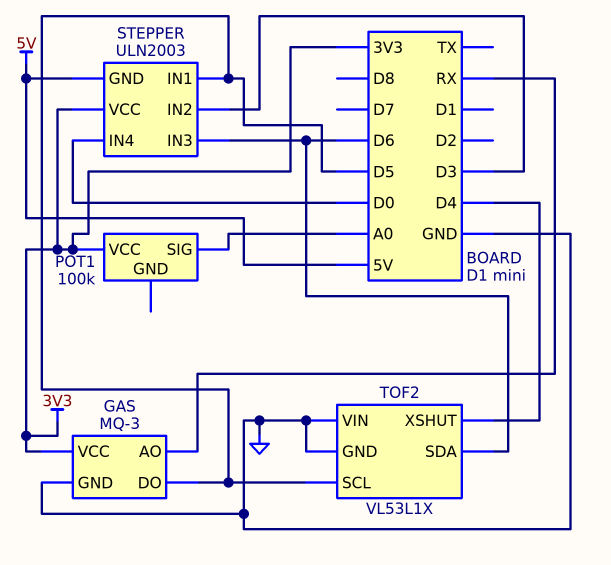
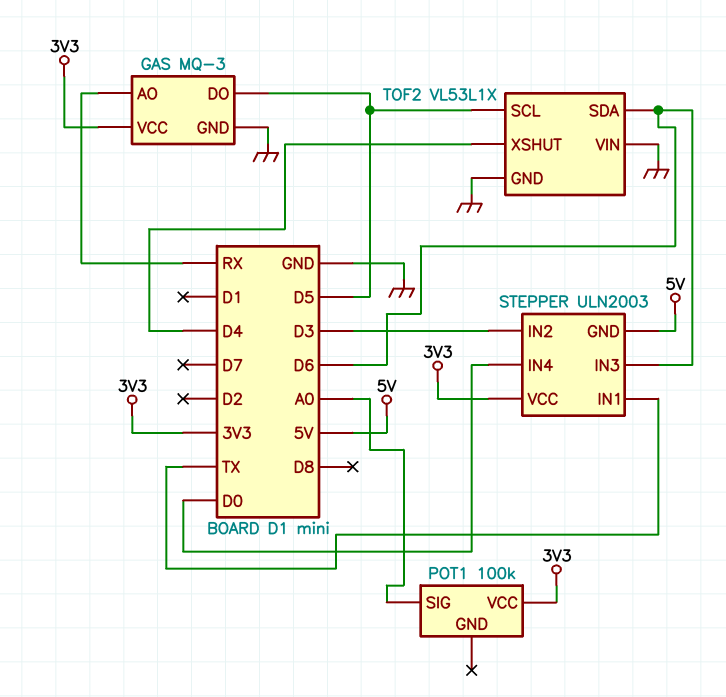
STEPPER pin IN1: D5 -> TX

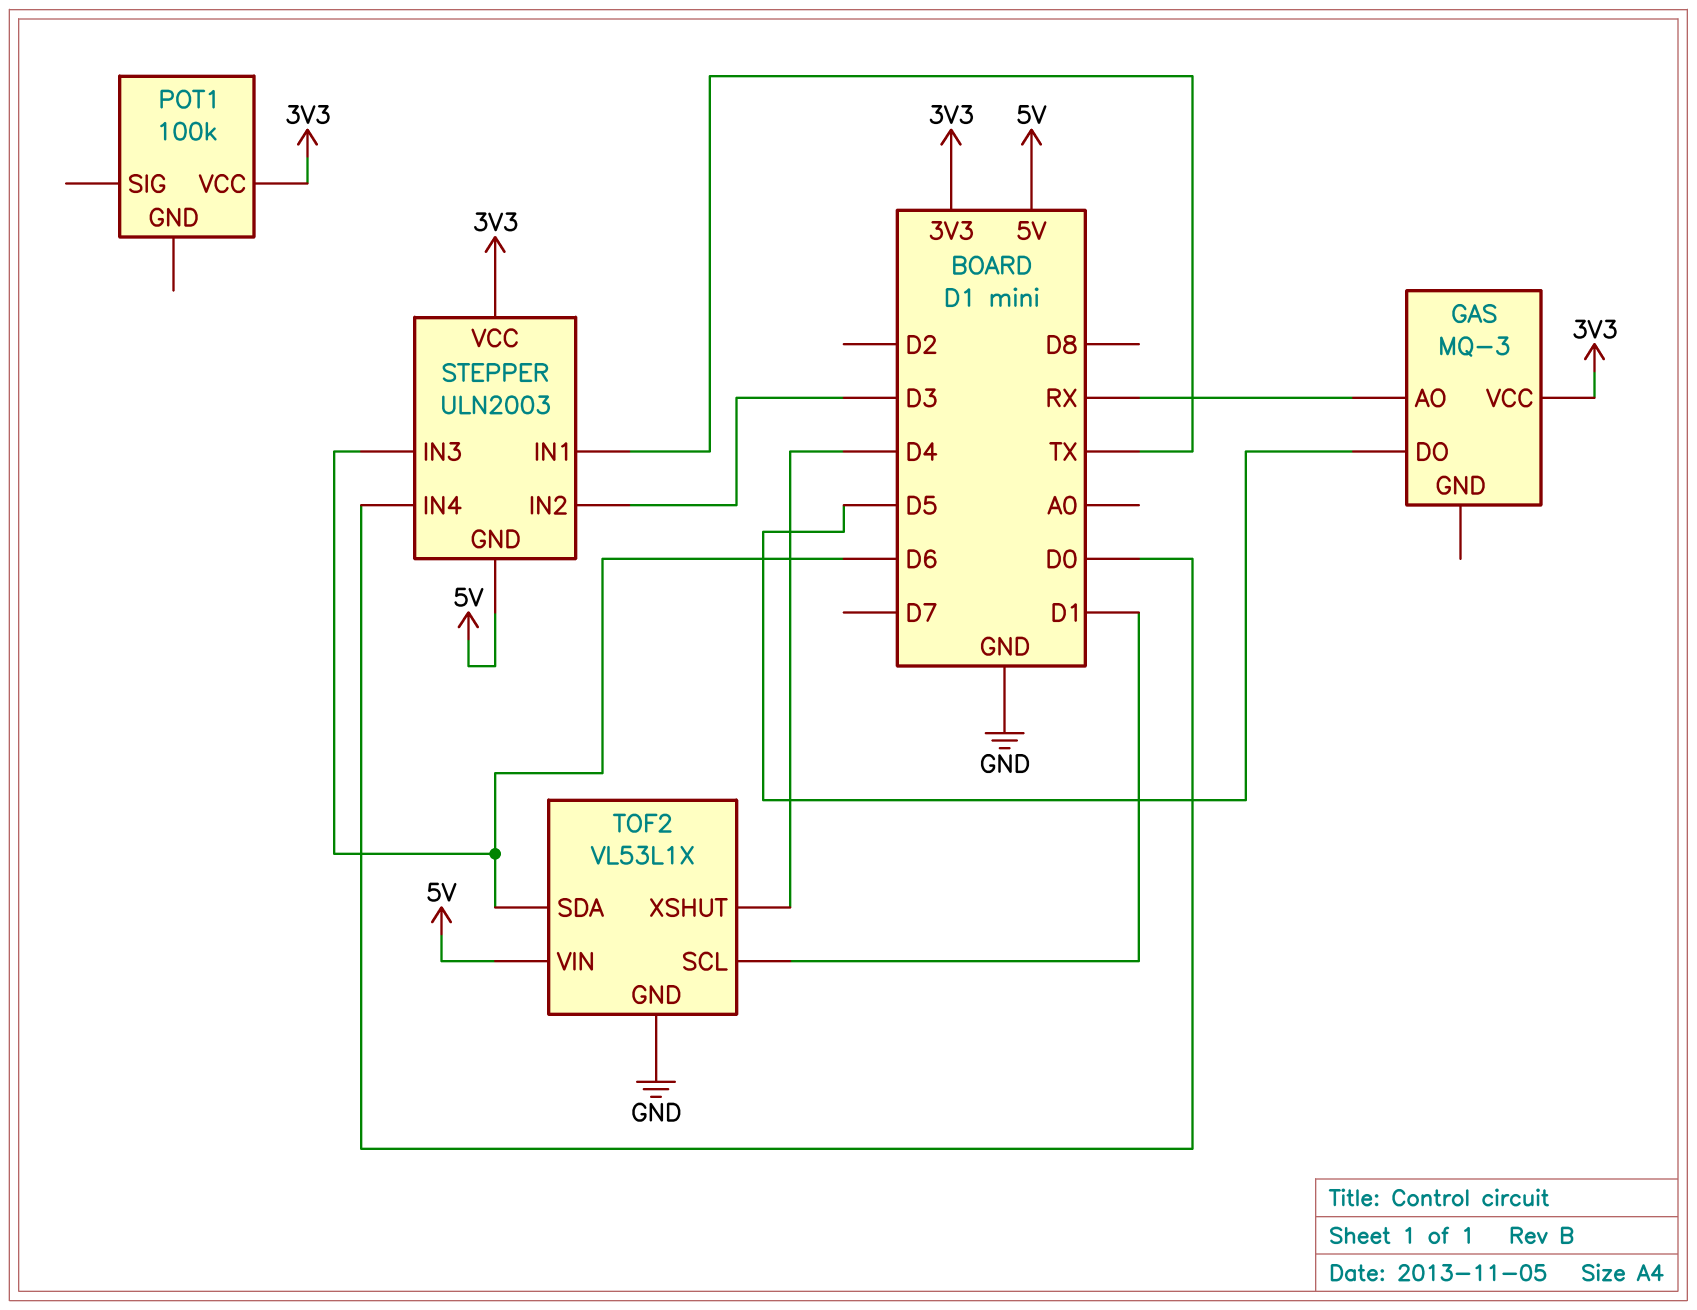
GAS pin GND: GND -> none
POT1 pin SIG: A0 -> none
TOF2 pin SCL: D5 -> D1
TOF2 pin VIN: GND -> 5V

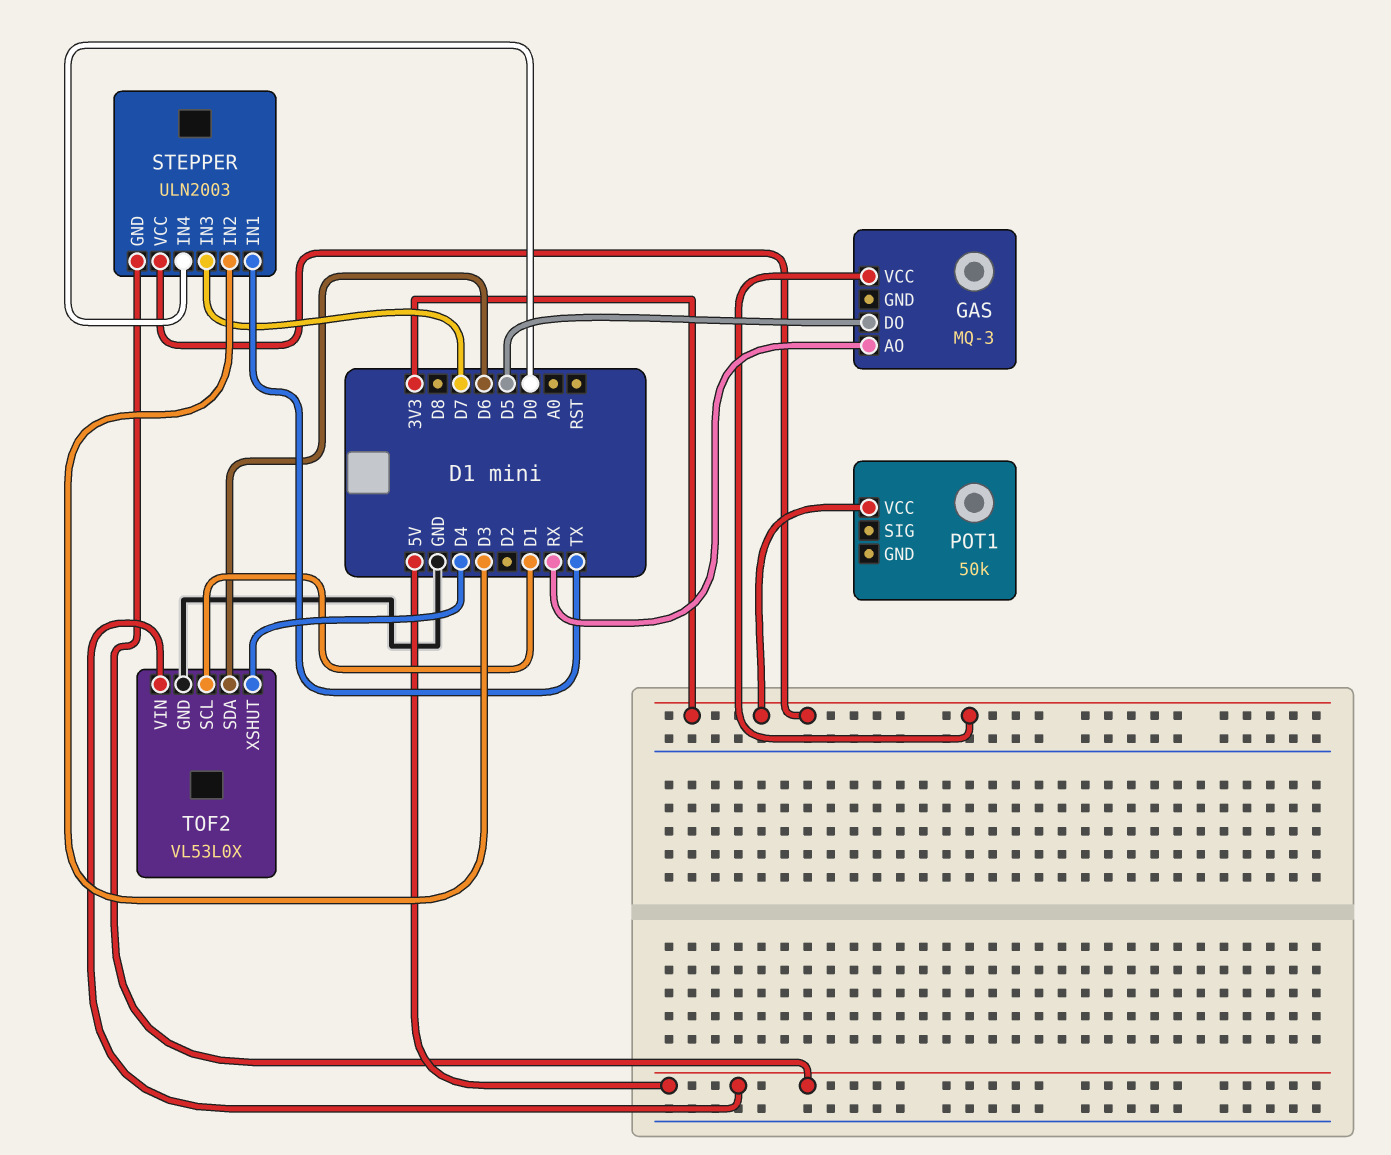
POT1: 100k -> 50k
STEPPER pin IN3: D6 -> D7
TOF2: VL53L1X -> VL53L0X

